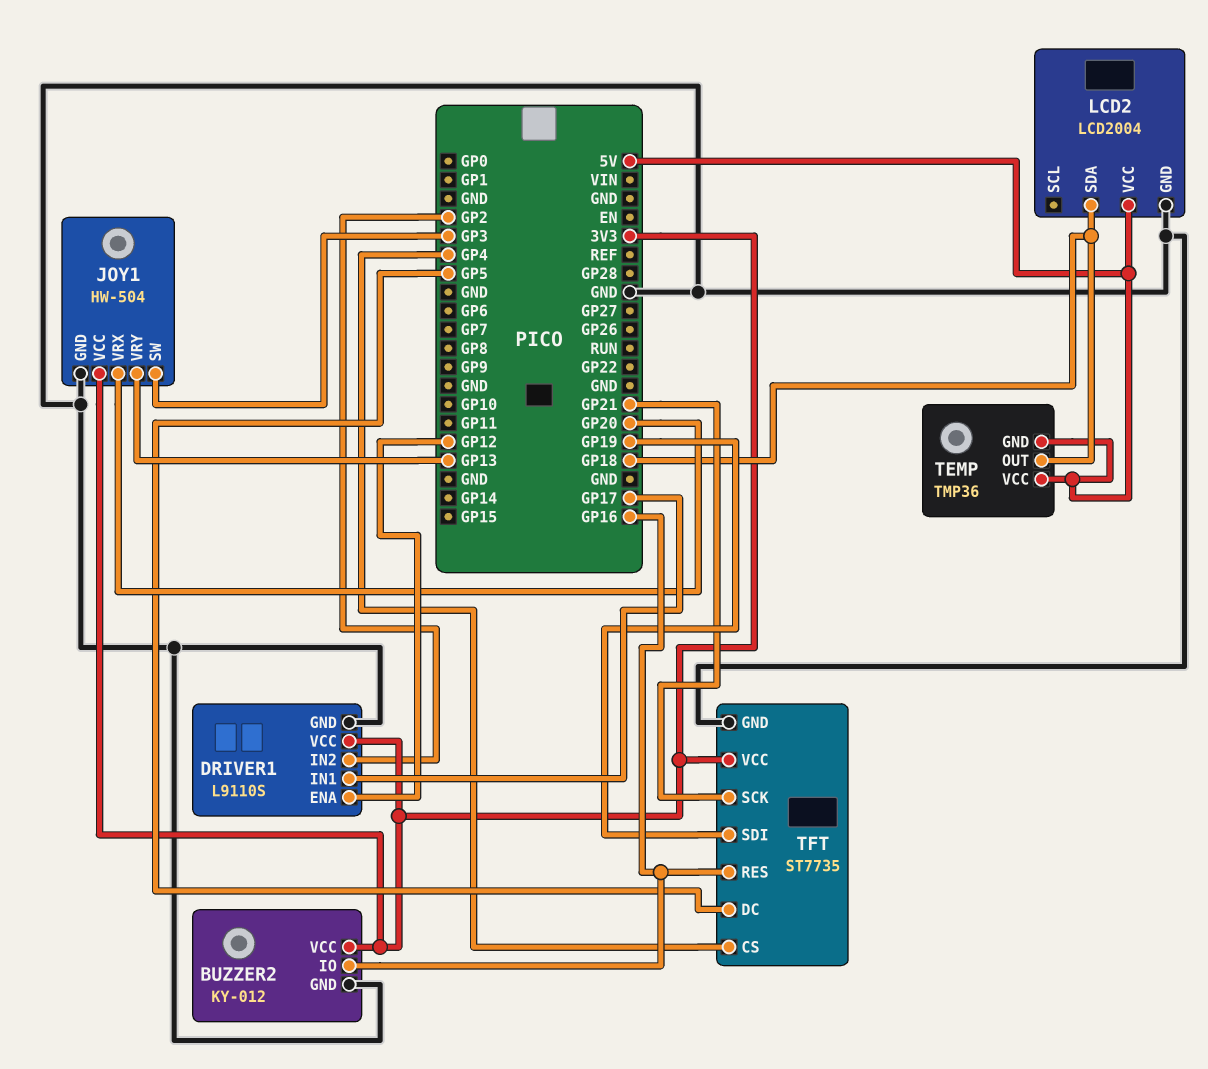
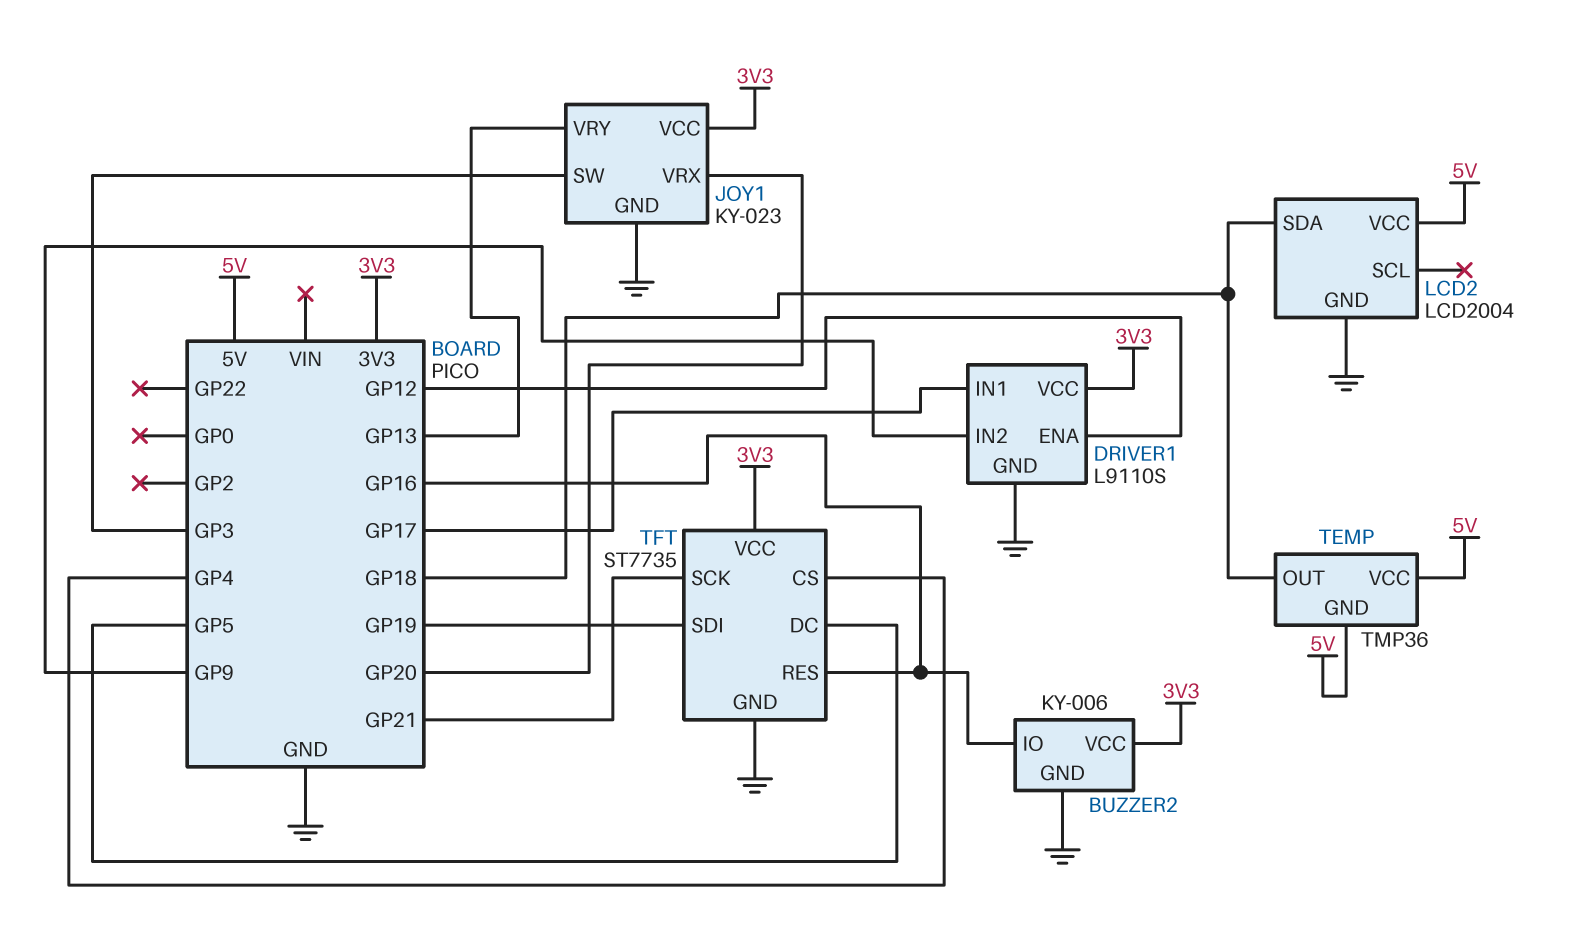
BUZZER2: KY-012 -> KY-006
DRIVER1 pin IN2: GP2 -> GP9
JOY1: HW-504 -> KY-023

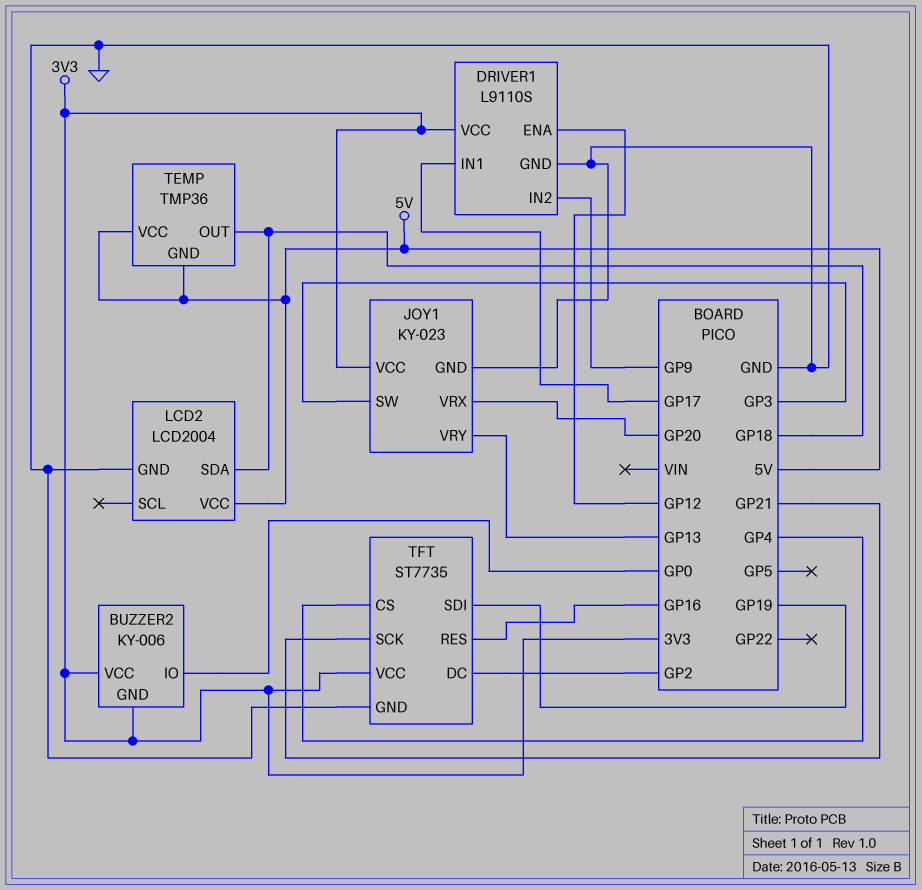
BUZZER2 pin GND: GND -> 3V3
BUZZER2 pin IO: GP16 -> GP0
TFT pin DC: GP5 -> GP2

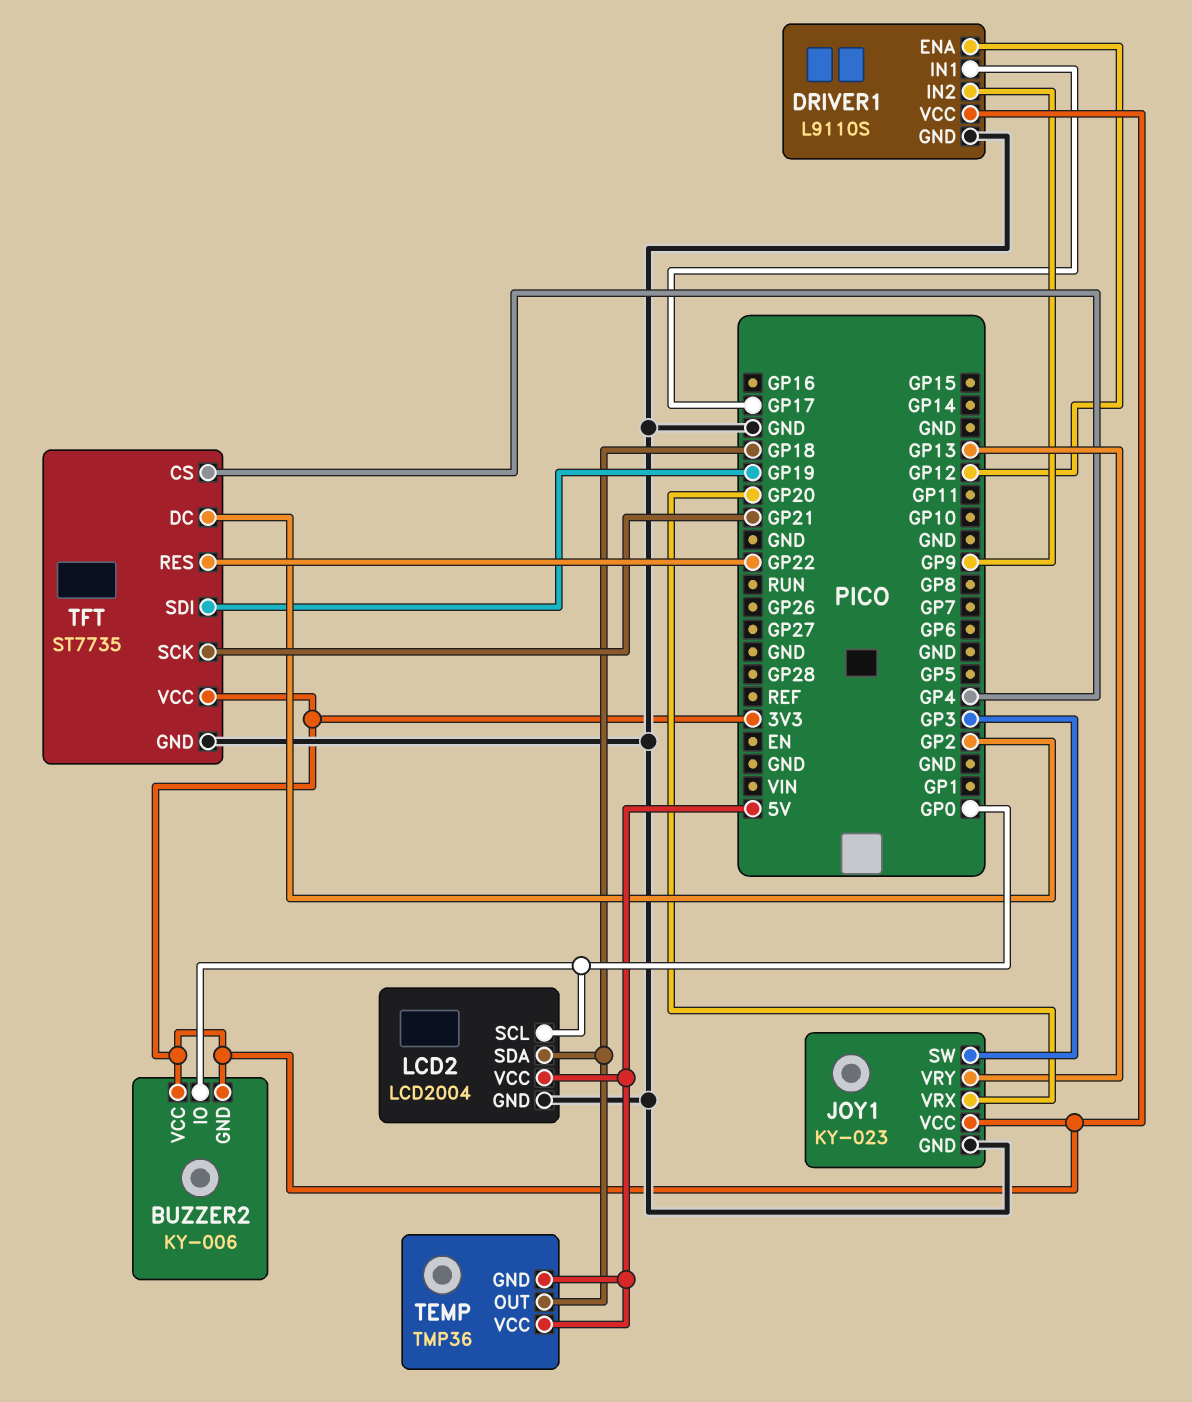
LCD2 pin SCL: none -> GP0
TFT pin RES: GP16 -> GP22

